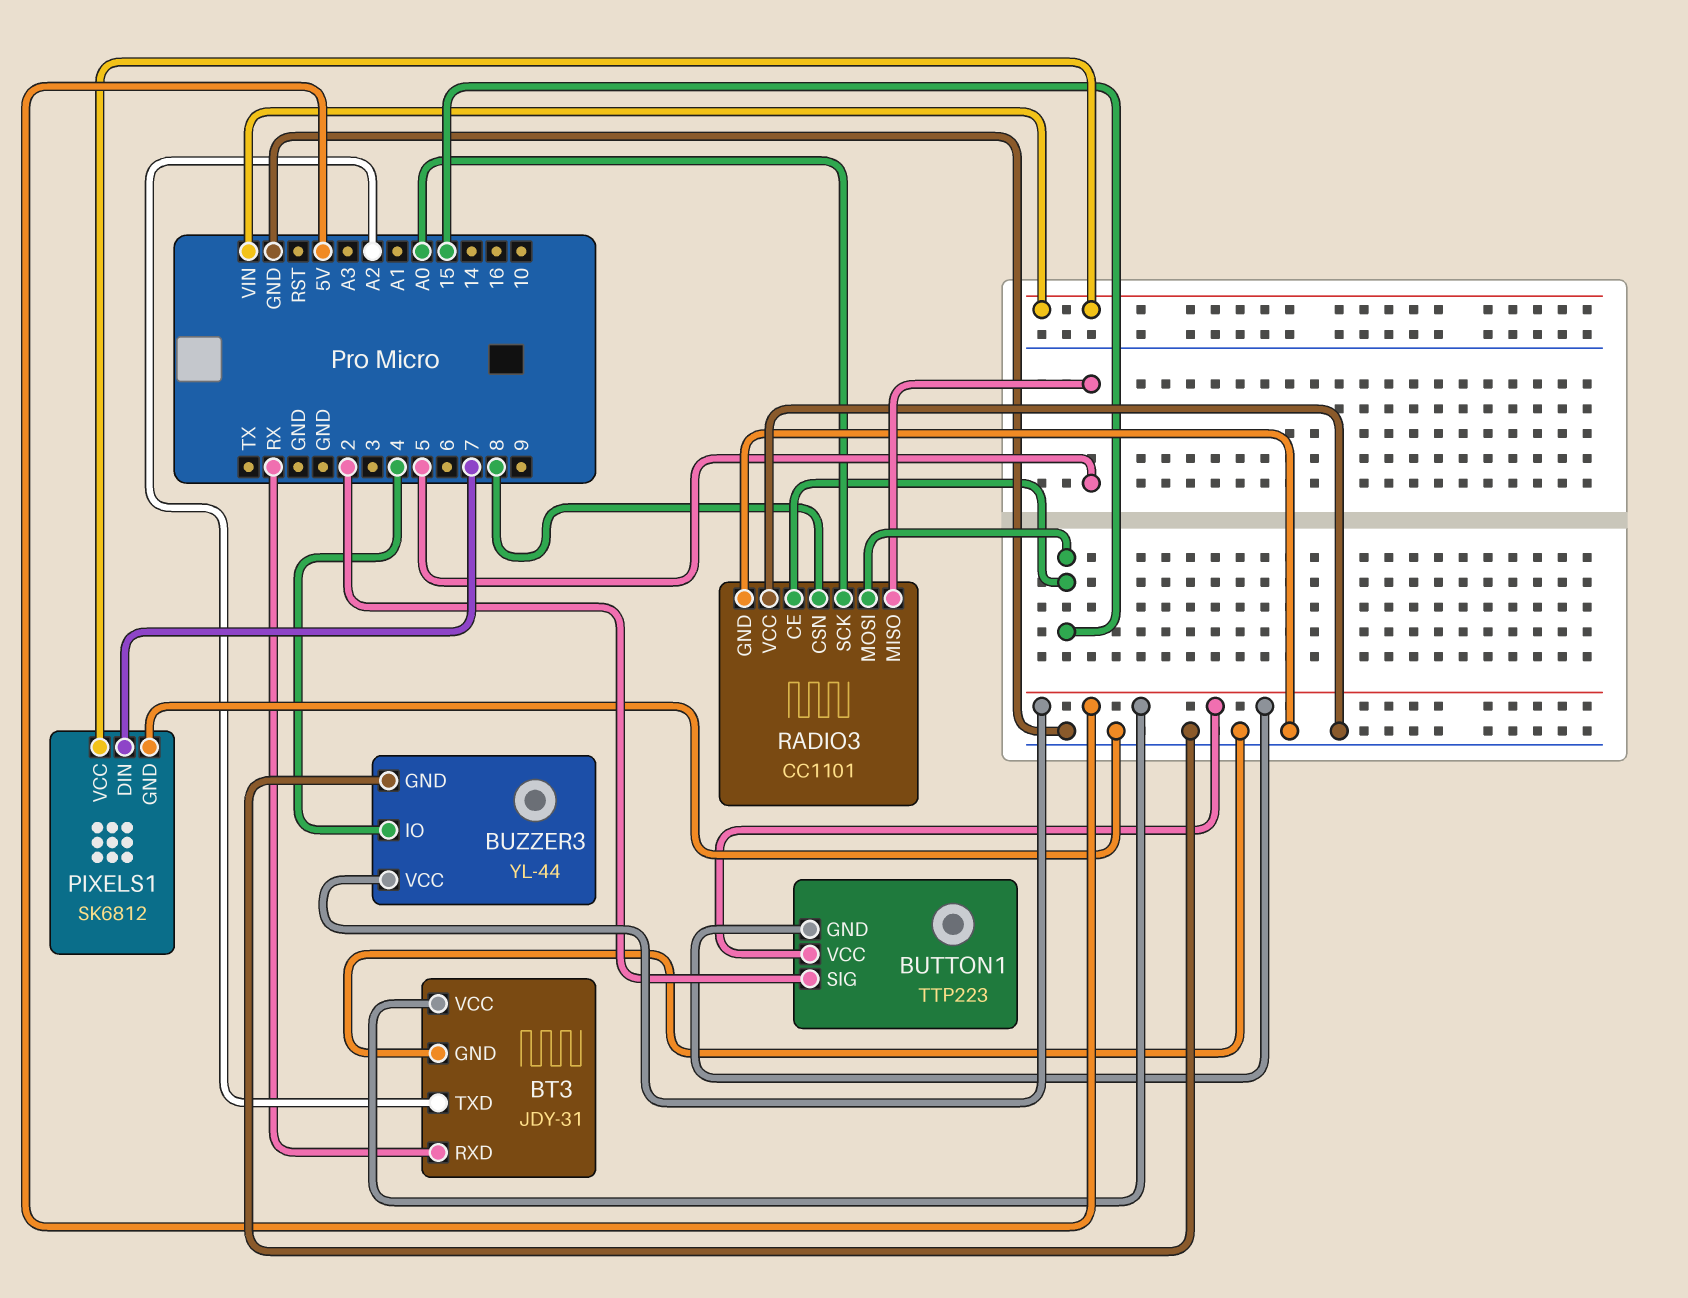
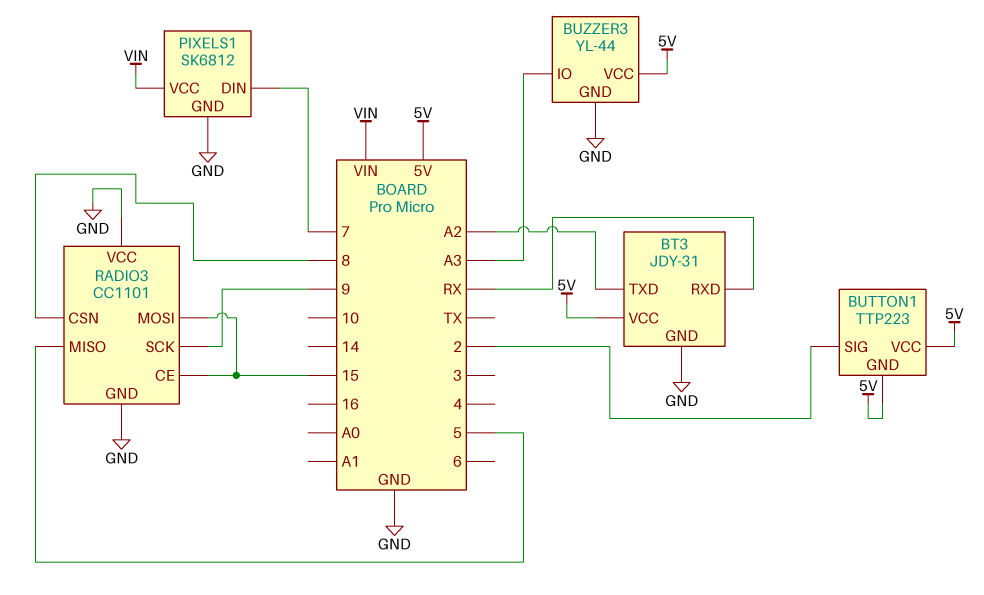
BUZZER3 pin IO: 4 -> A3
RADIO3 pin SCK: A0 -> 9

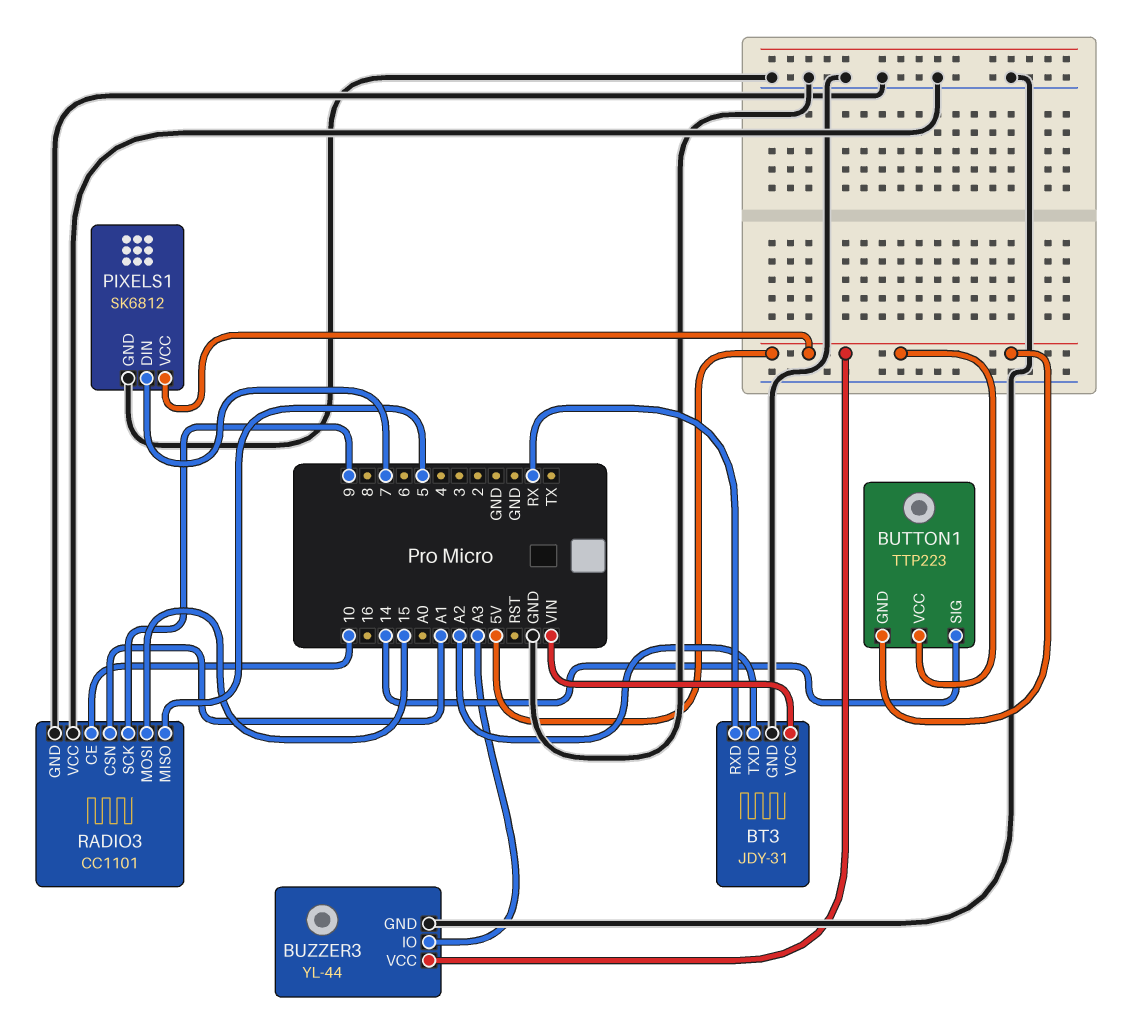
BT3 pin VCC: 5V -> VIN
BUTTON1 pin SIG: 2 -> 14
PIXELS1 pin VCC: VIN -> 5V
RADIO3 pin CE: 15 -> 10
RADIO3 pin CSN: 8 -> A1

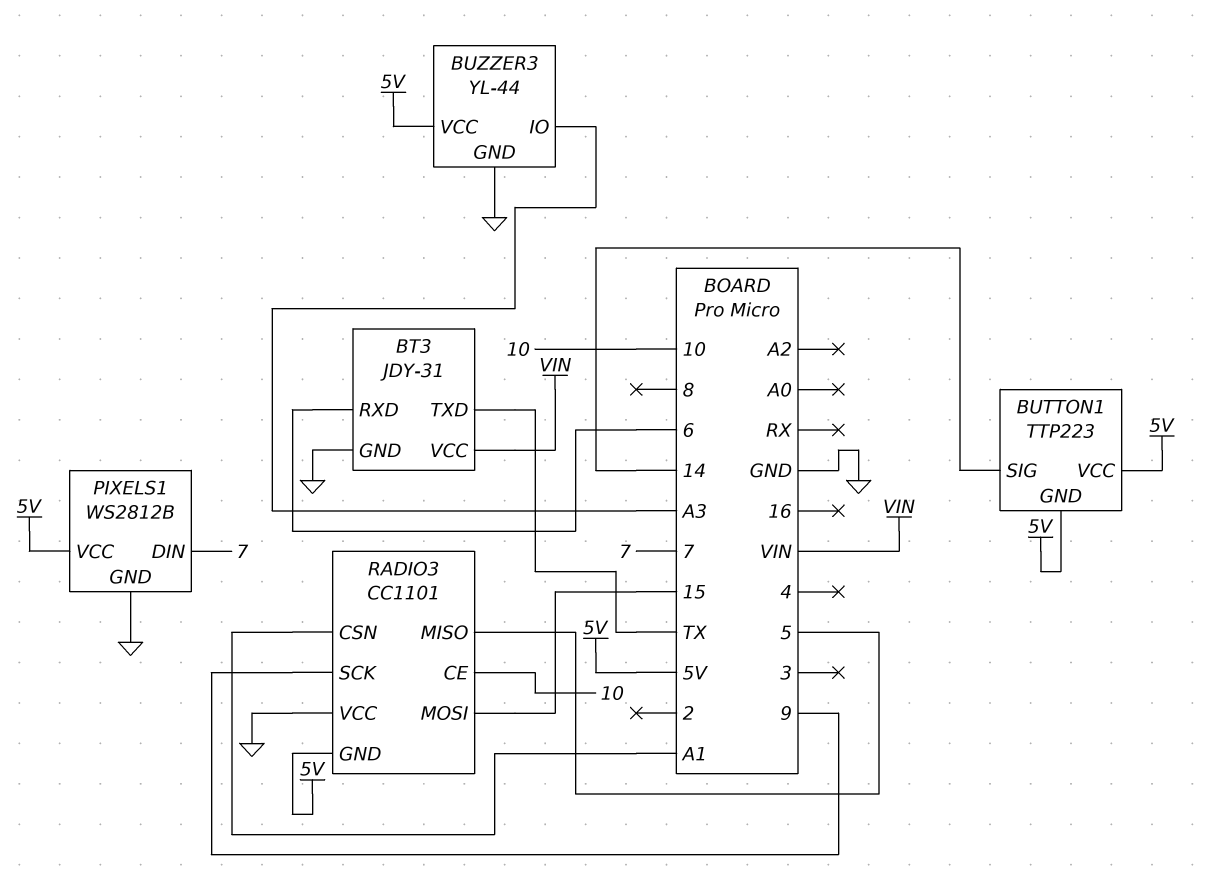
BT3 pin RXD: RX -> 6
BT3 pin TXD: A2 -> TX
PIXELS1: SK6812 -> WS2812B
RADIO3 pin GND: GND -> 5V

